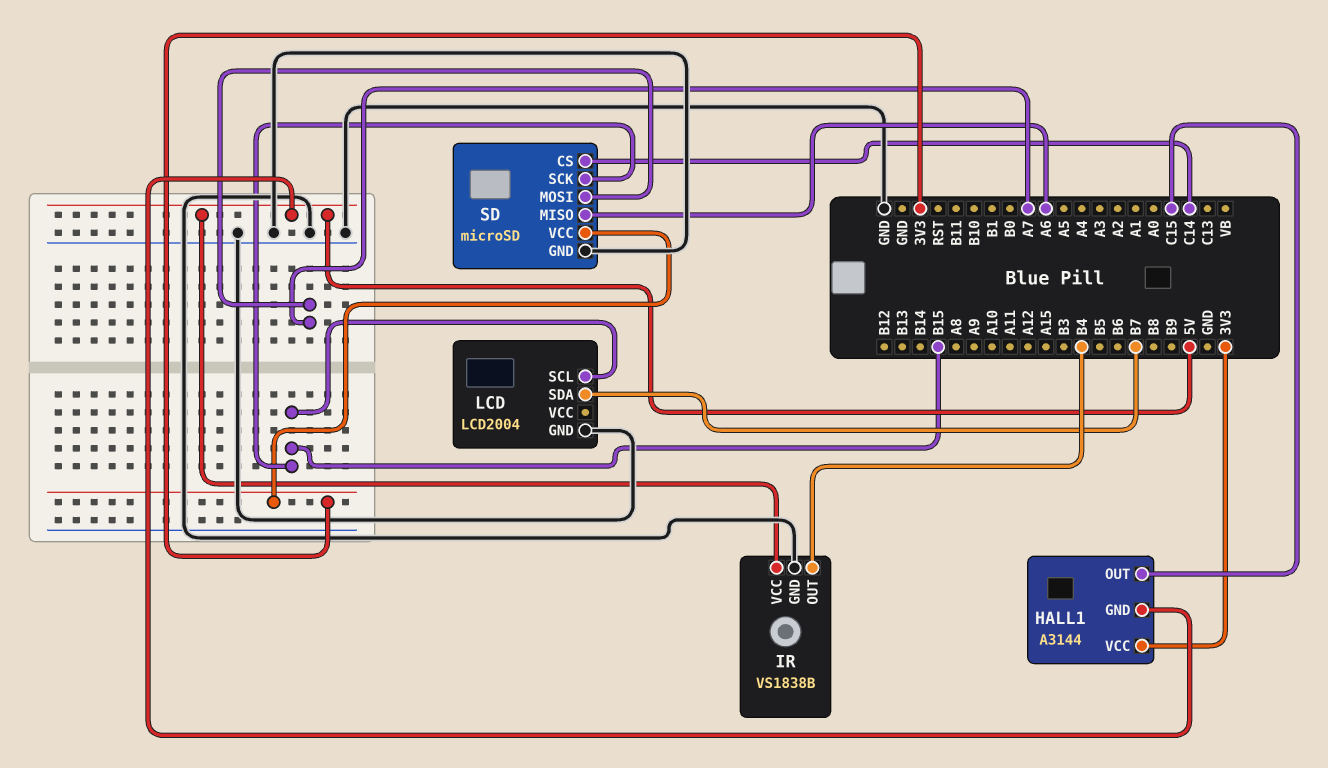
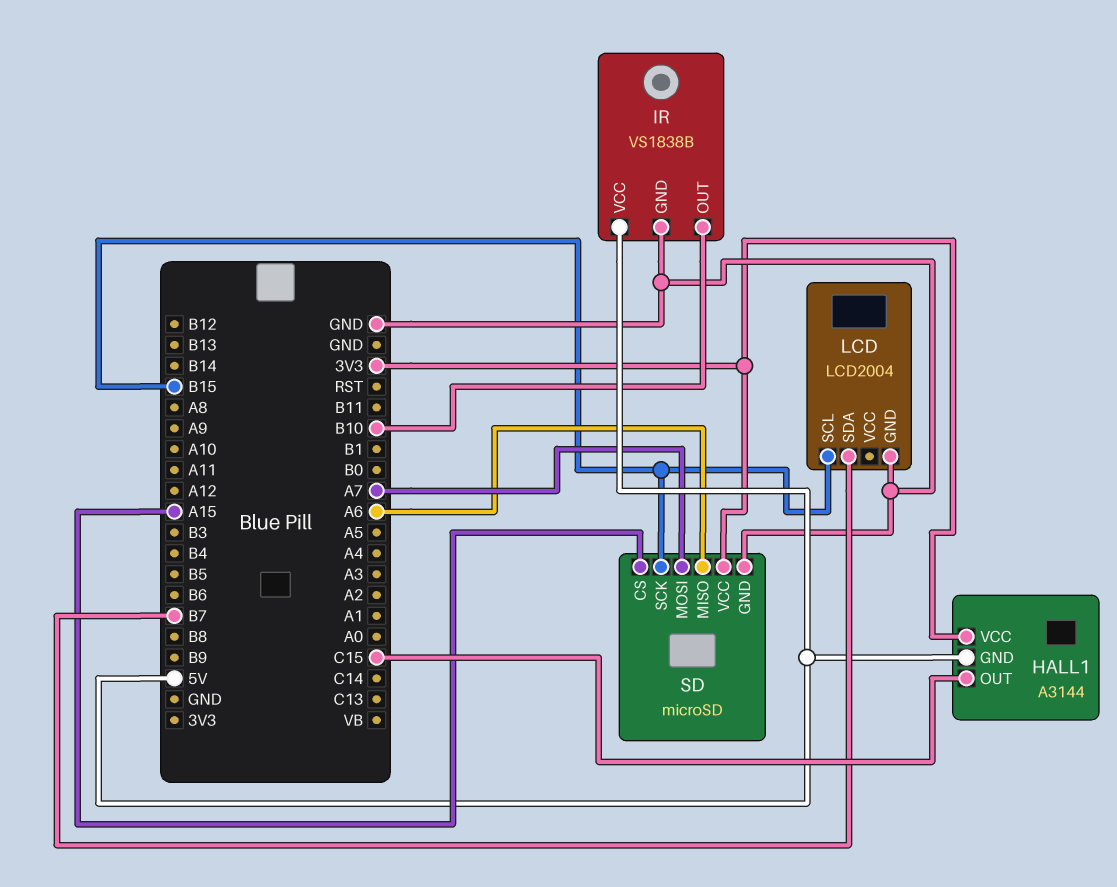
IR pin OUT: B4 -> B10
SD pin CS: C14 -> A15

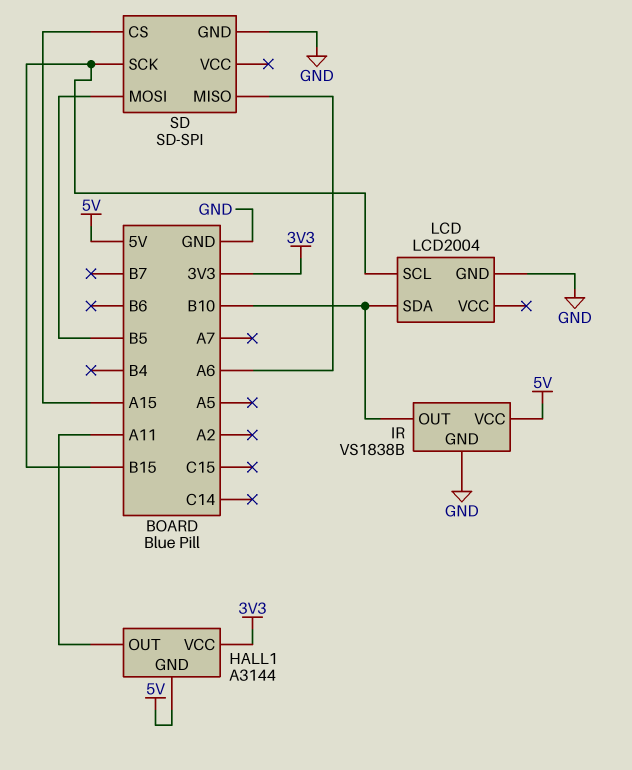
HALL1 pin OUT: C15 -> A11
LCD pin SDA: B7 -> B10
SD: microSD -> SD-SPI
SD pin MOSI: A7 -> B5
SD pin VCC: 3V3 -> none

